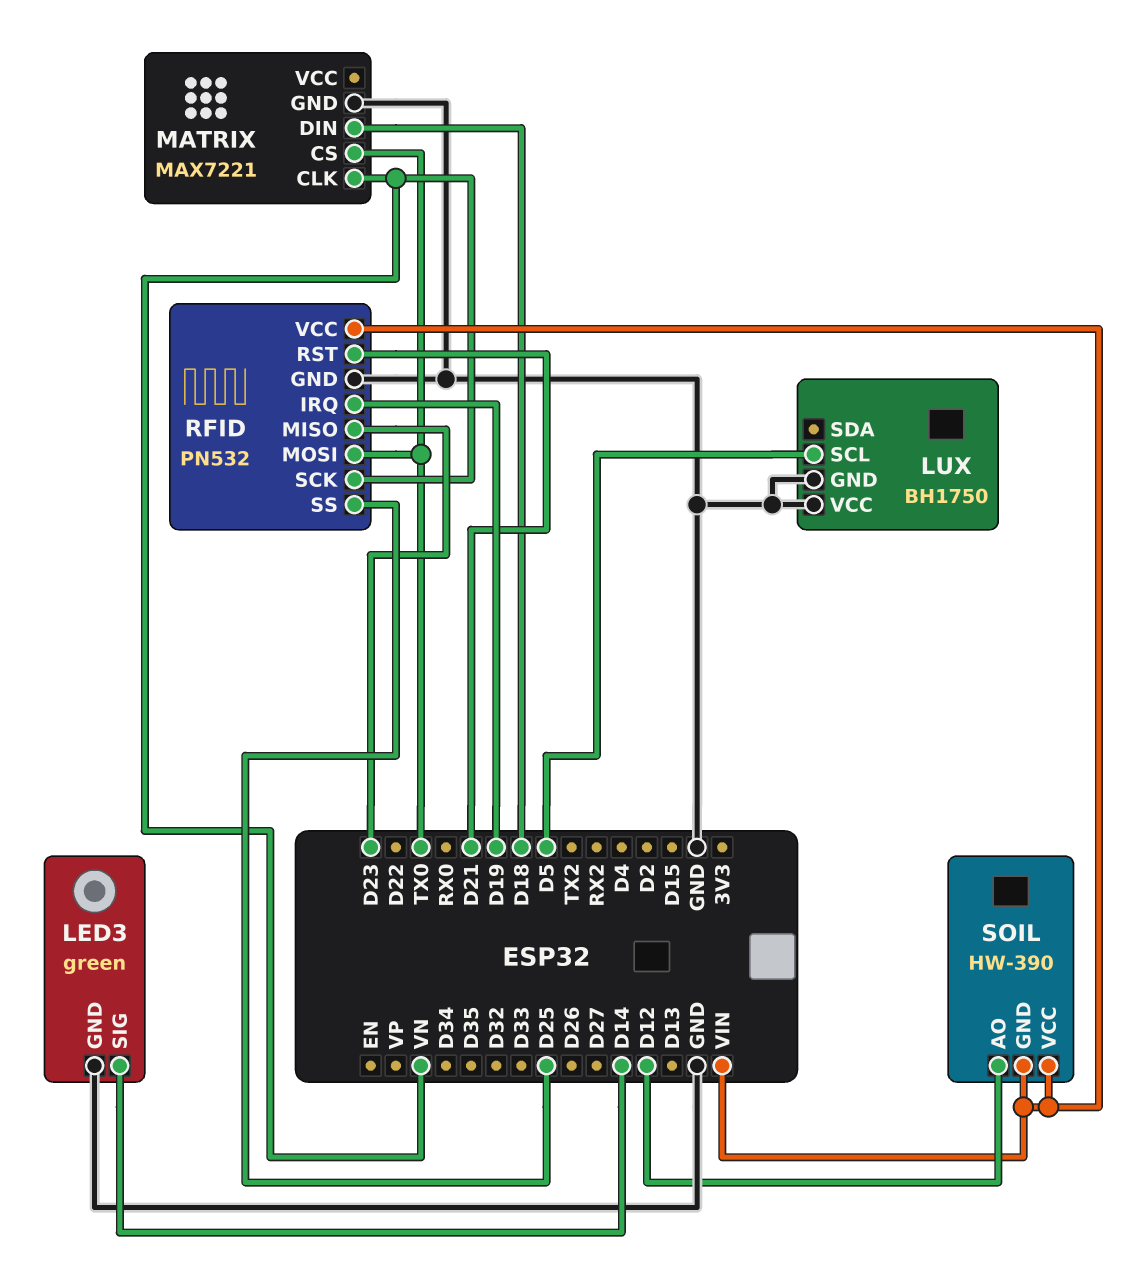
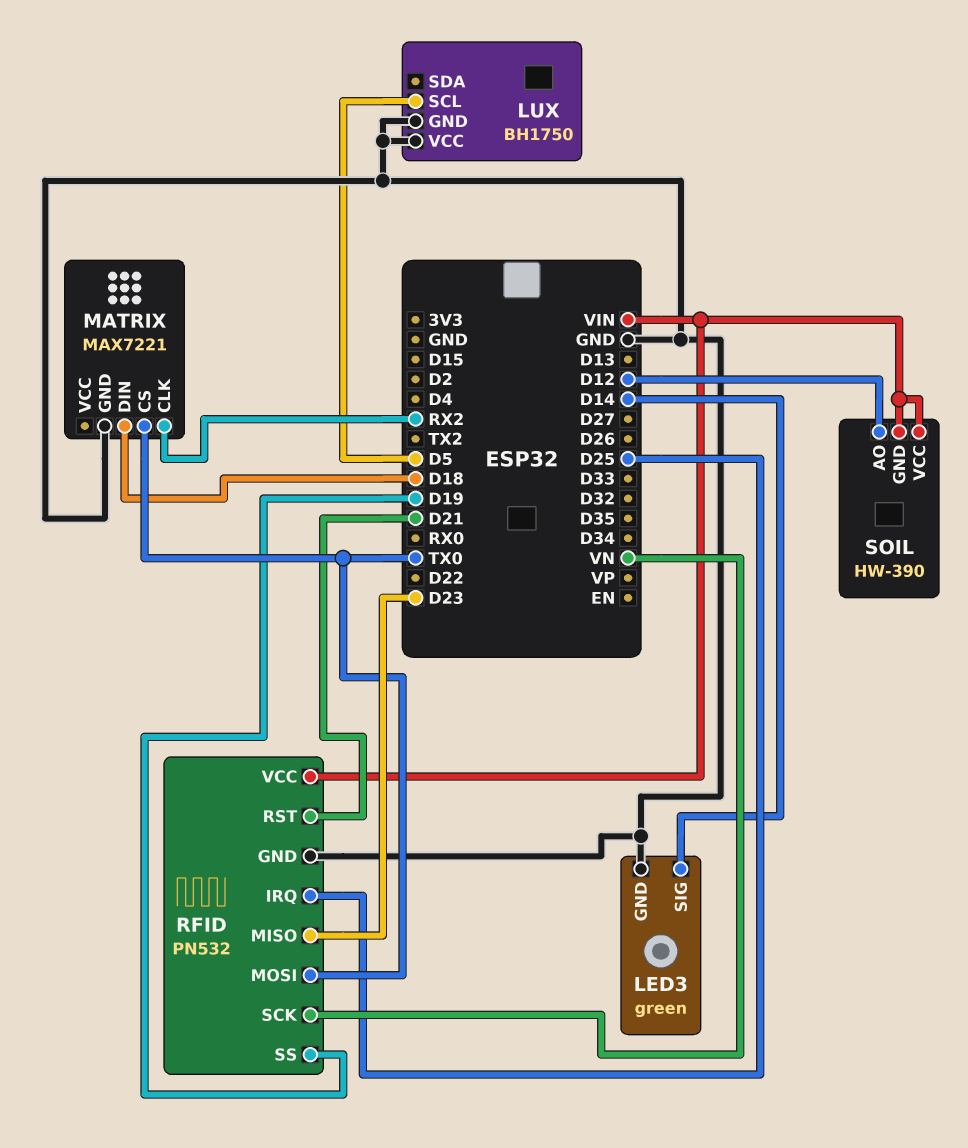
MATRIX pin CLK: VN -> RX2
RFID pin IRQ: D19 -> D25
RFID pin SS: D25 -> D19

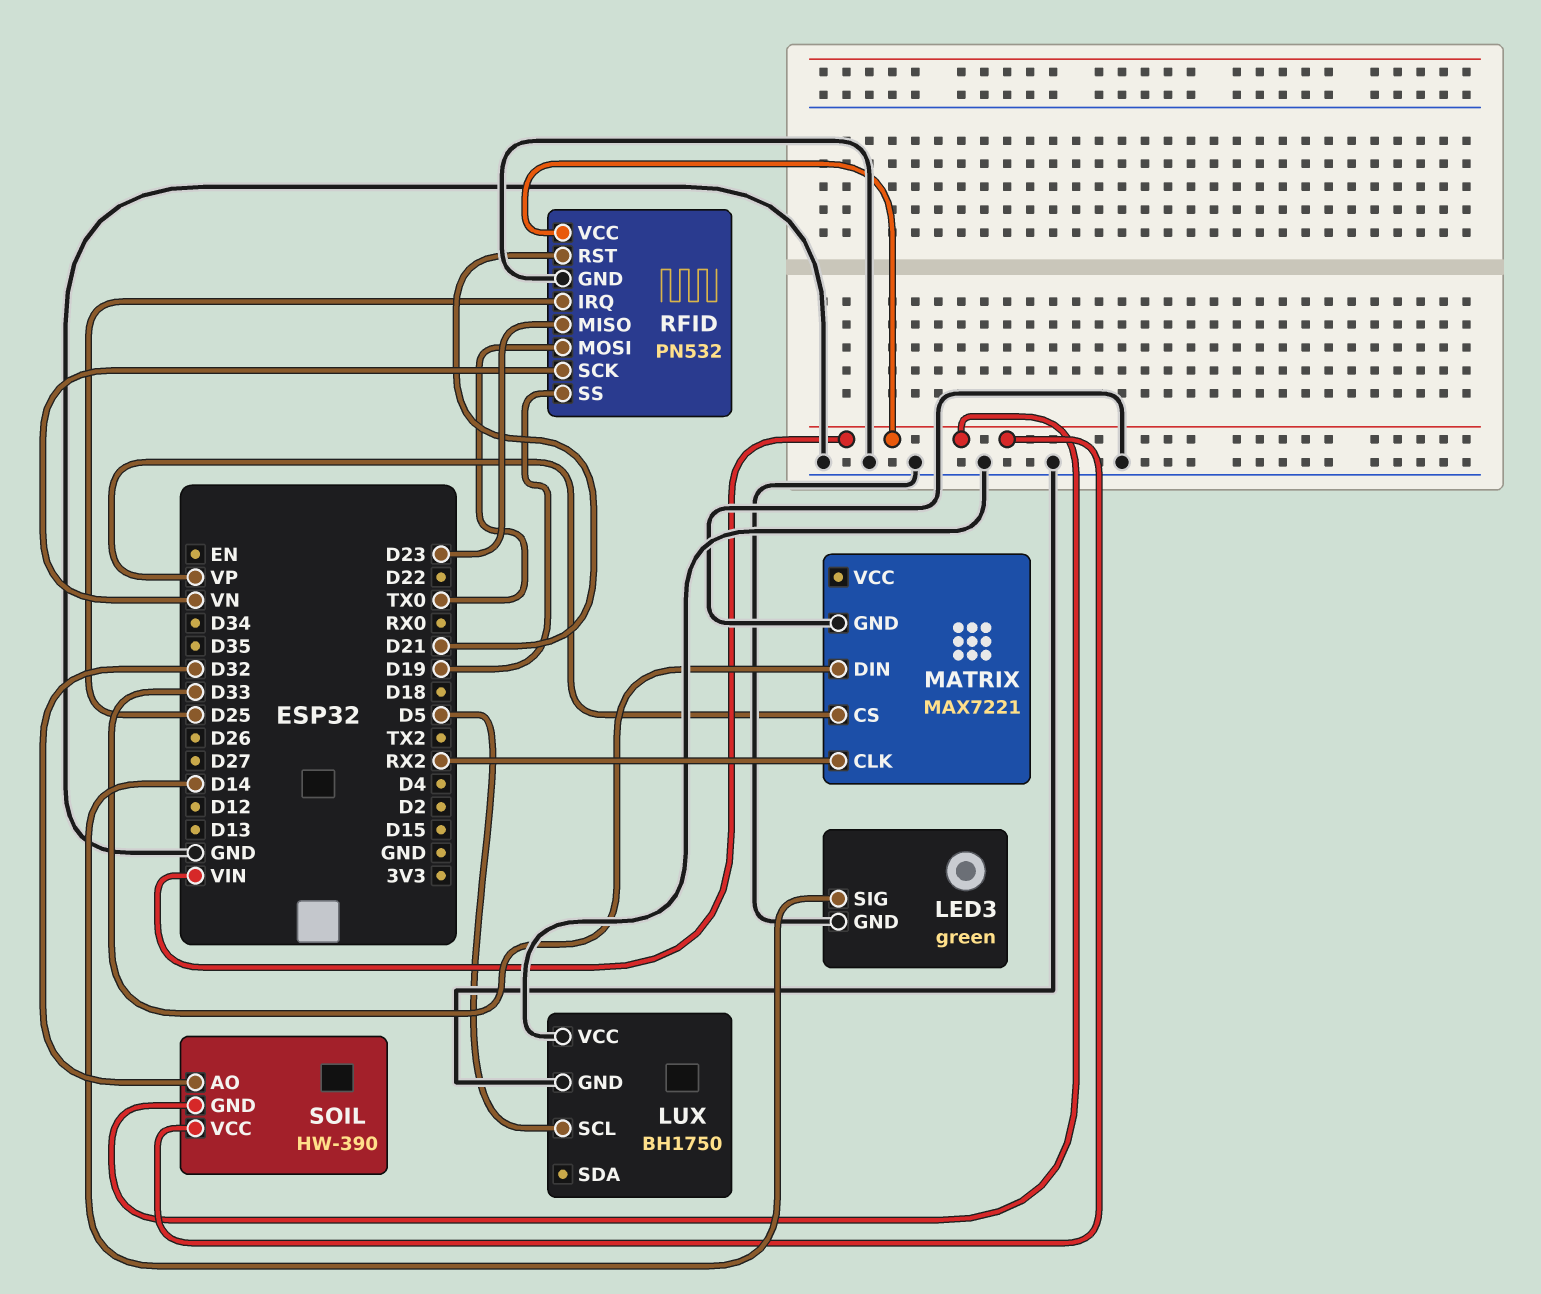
MATRIX pin CS: TX0 -> VP
MATRIX pin DIN: D18 -> D33
SOIL pin AO: D12 -> D32

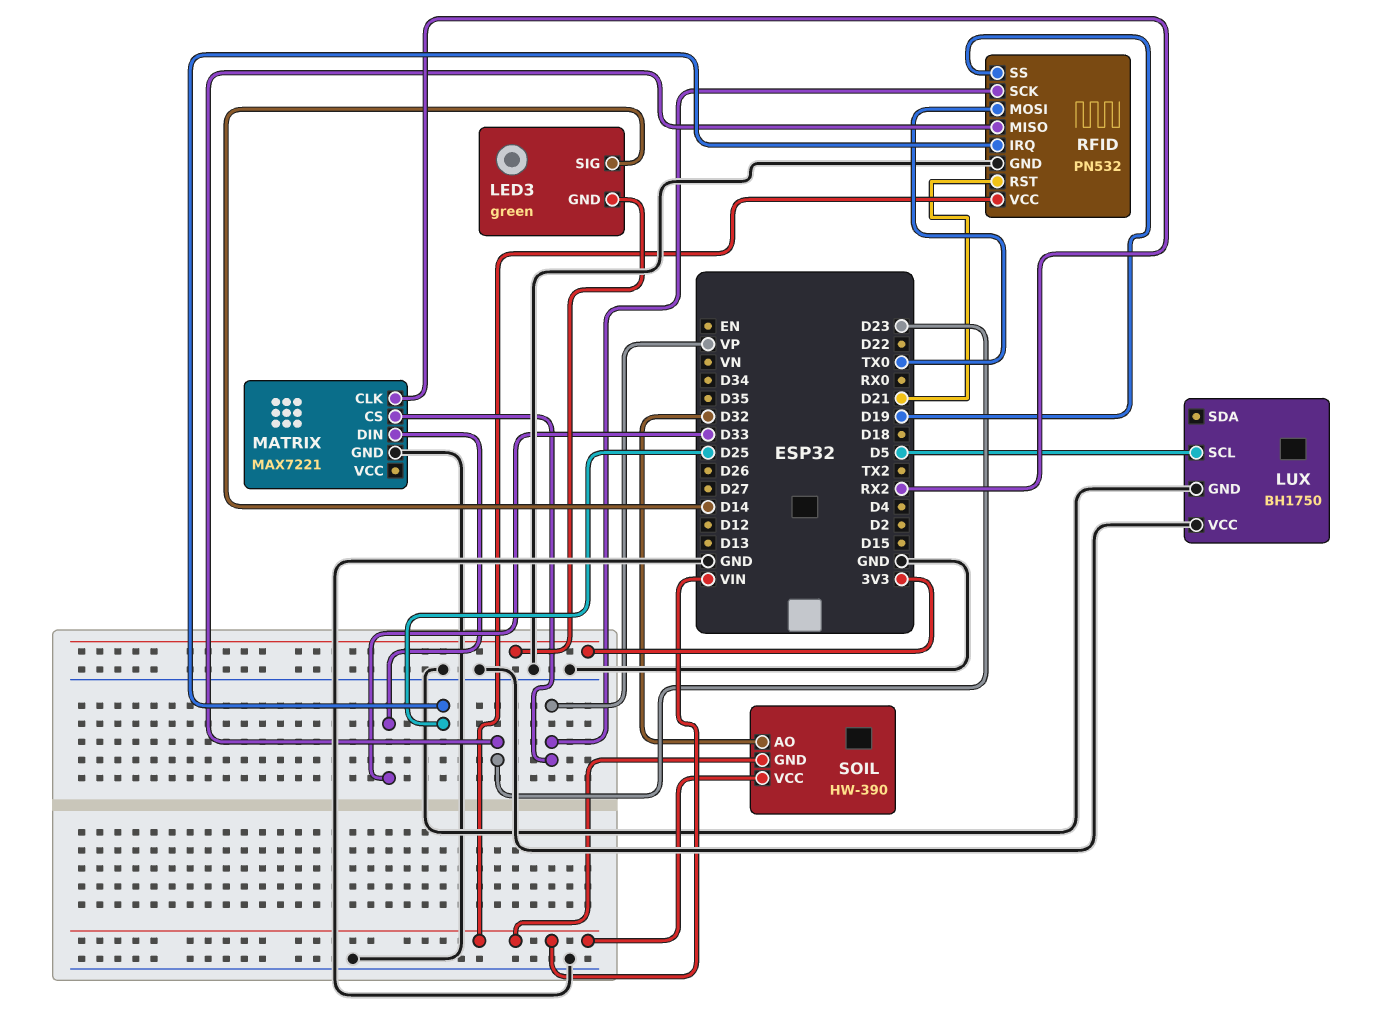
LED3 pin GND: GND -> 3V3
RFID pin SCK: VN -> VP

